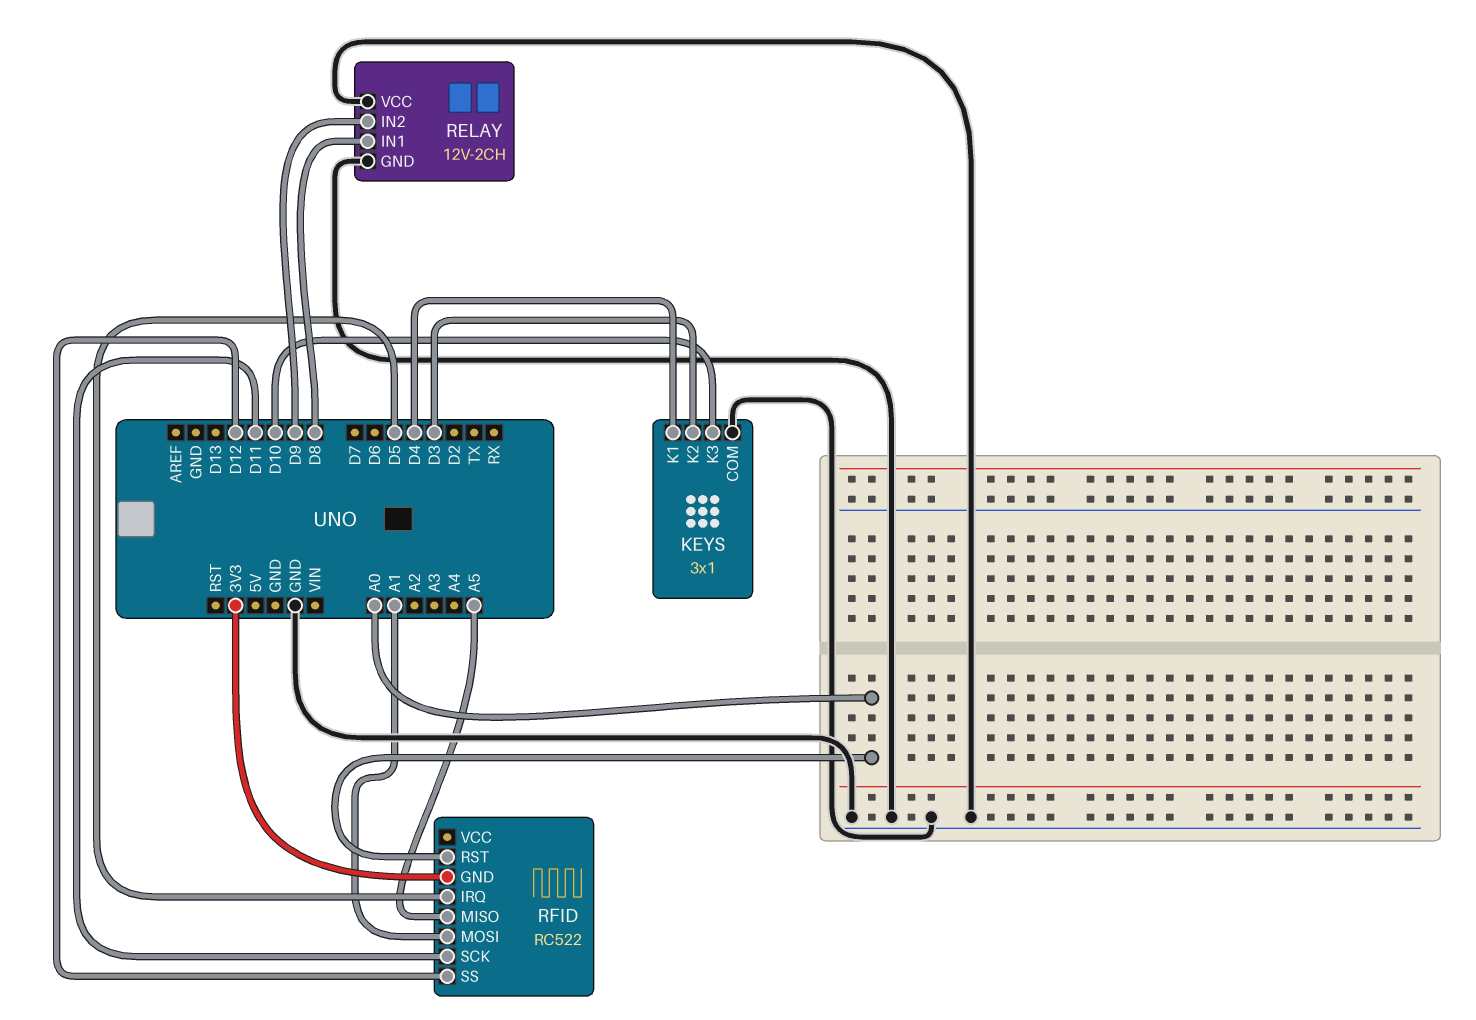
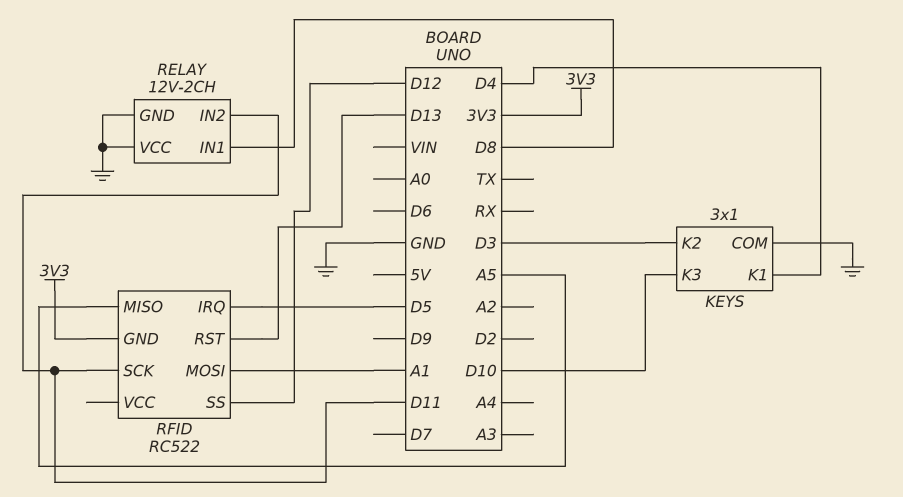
RELAY pin IN2: D9 -> D11
RFID pin RST: A0 -> D13

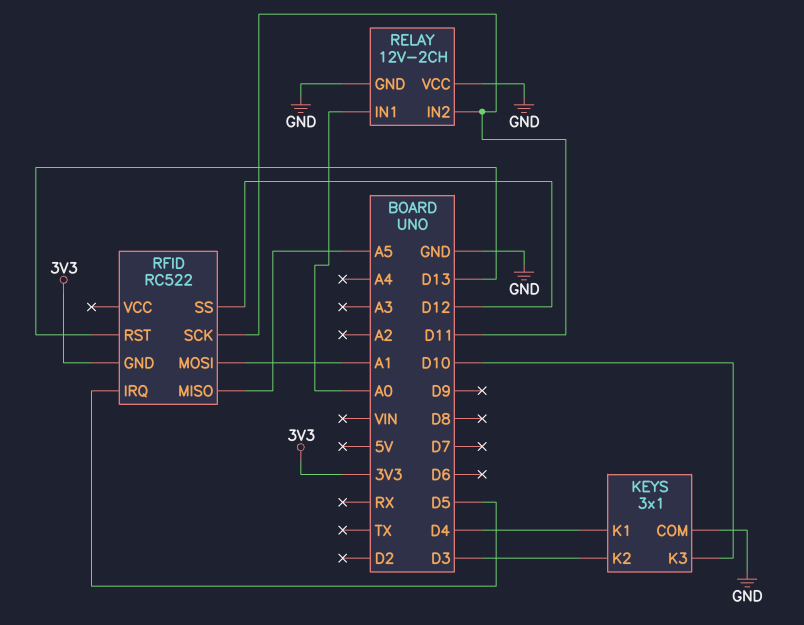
RELAY pin IN1: D8 -> A0

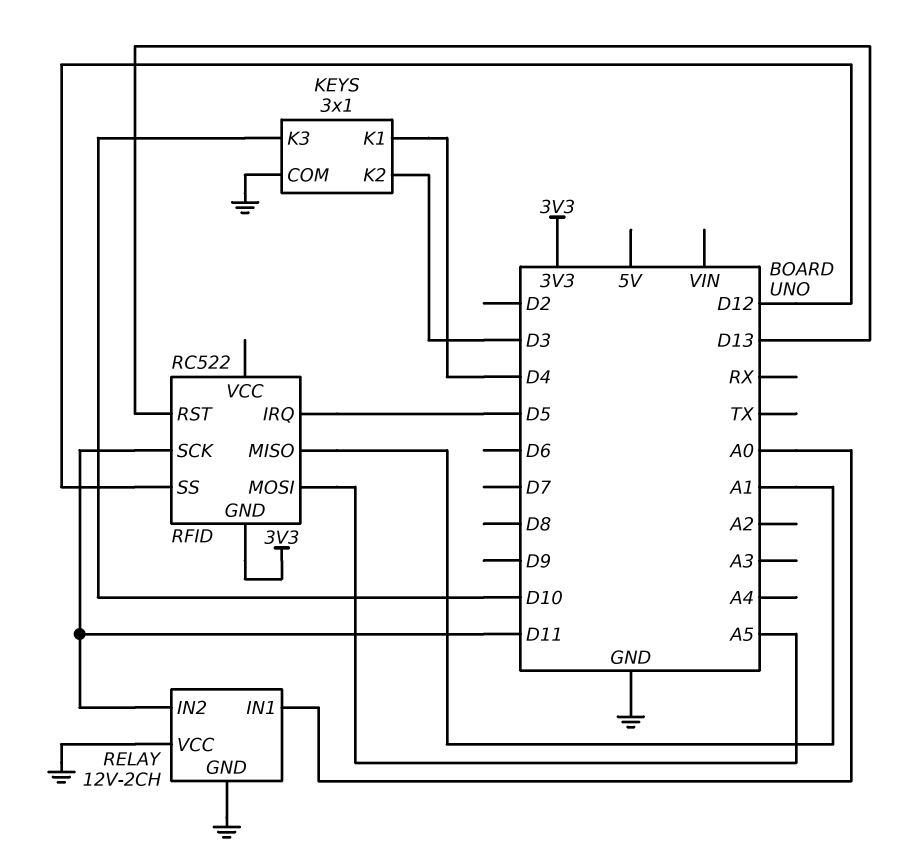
RFID pin MISO: A5 -> A1
RFID pin MOSI: A1 -> A5

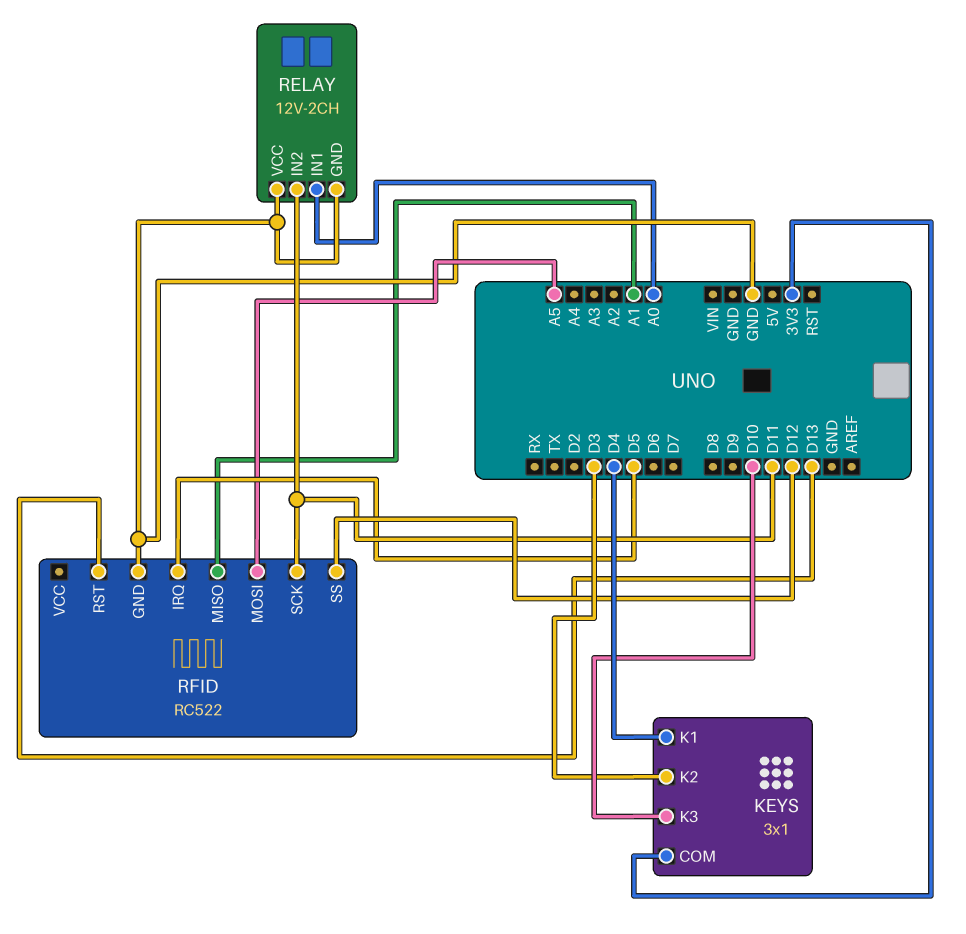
KEYS pin COM: GND -> 3V3
RFID pin GND: 3V3 -> GND

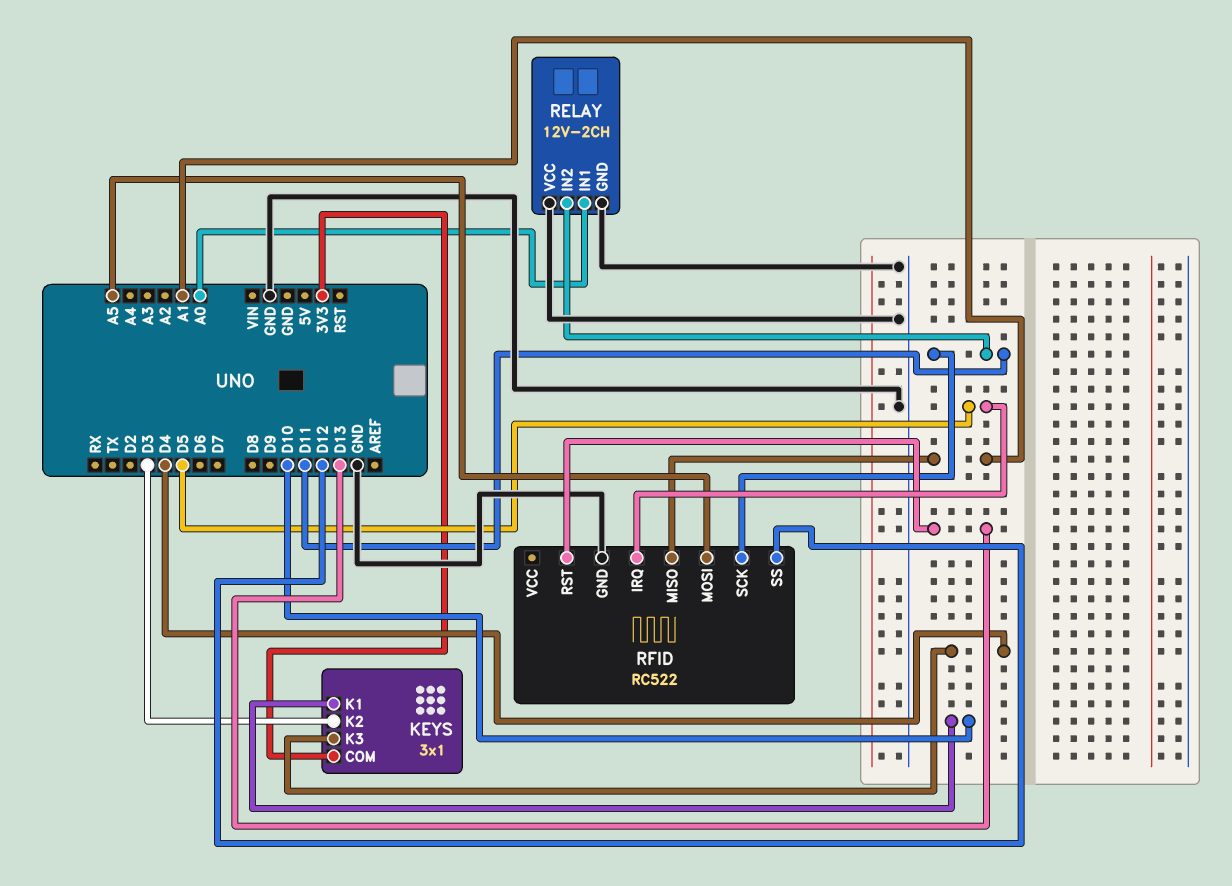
KEYS pin K1: D4 -> D10
KEYS pin K3: D10 -> D4

